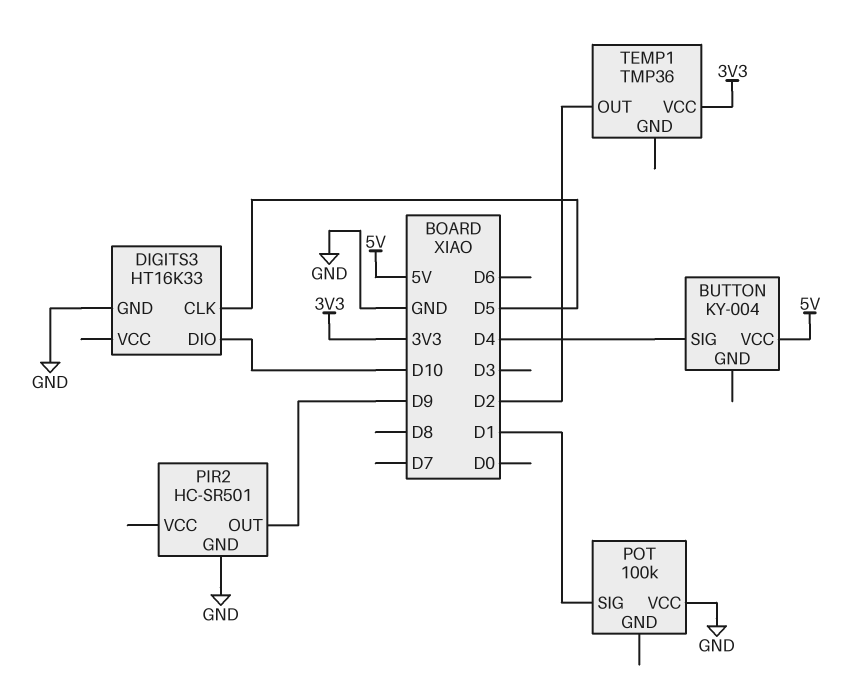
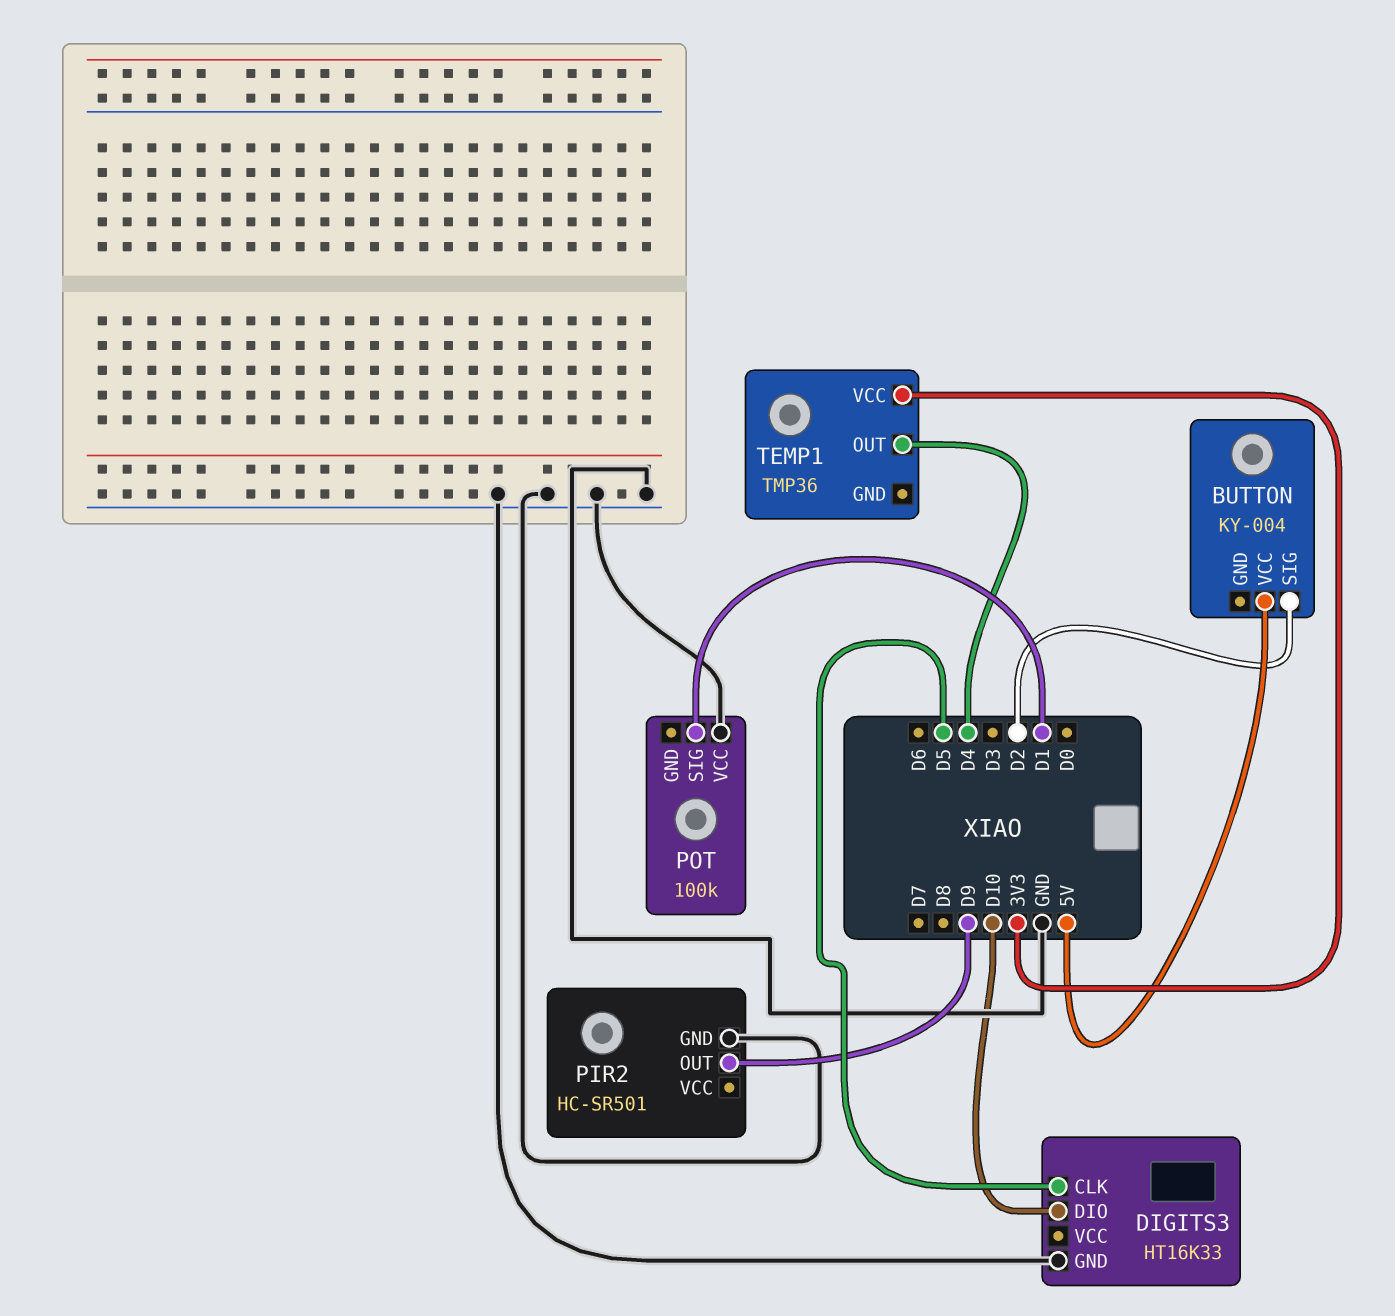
BUTTON pin SIG: D4 -> D2
TEMP1 pin OUT: D2 -> D4

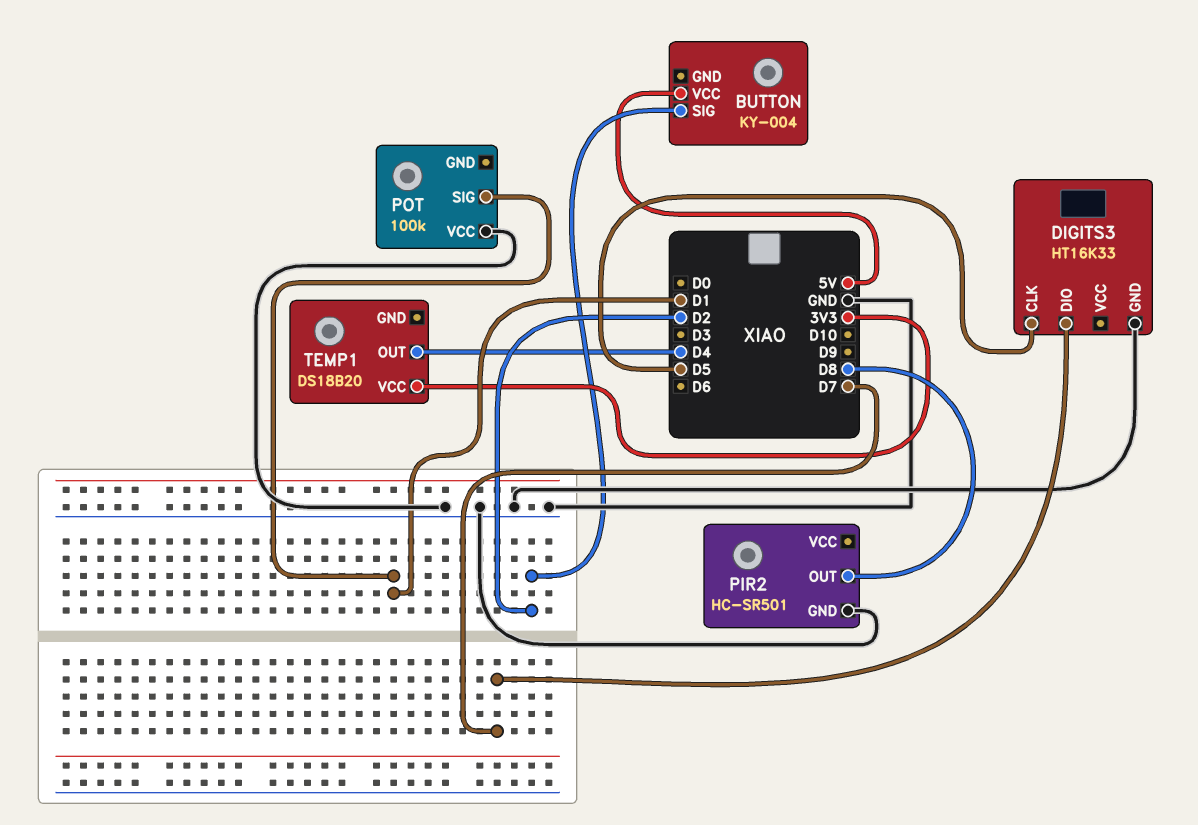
DIGITS3 pin DIO: D10 -> D7
PIR2 pin OUT: D9 -> D8
TEMP1: TMP36 -> DS18B20

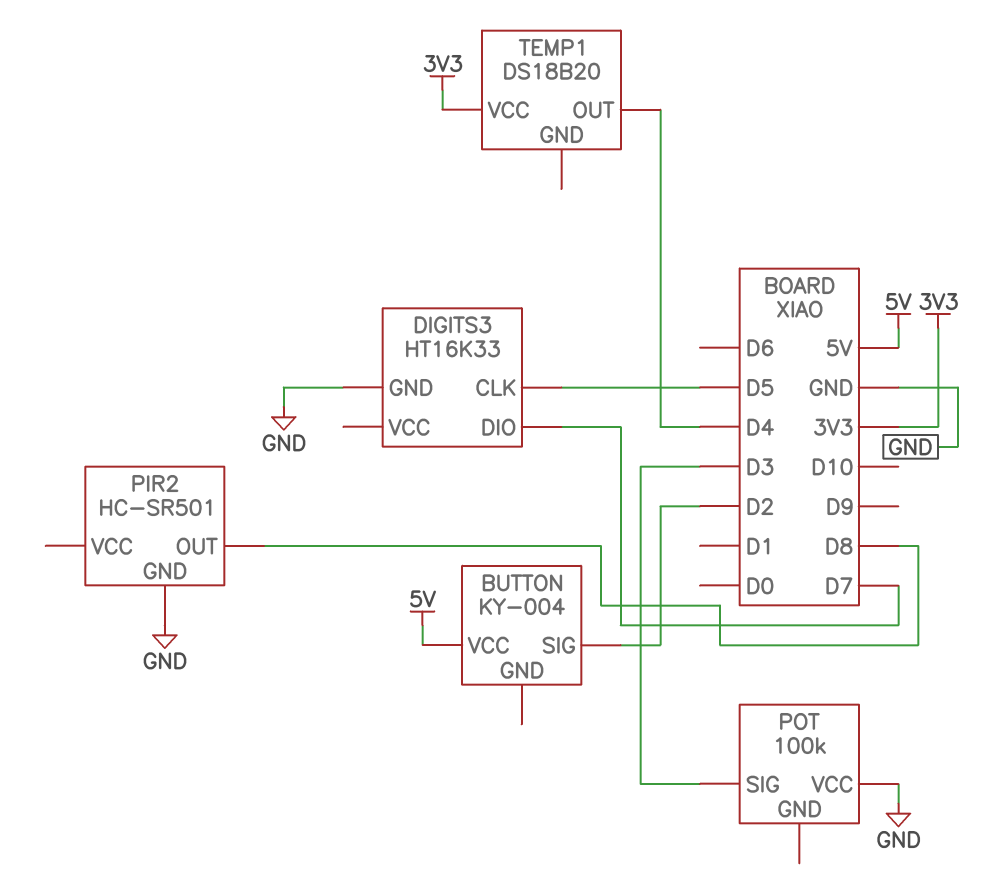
POT pin SIG: D1 -> D3

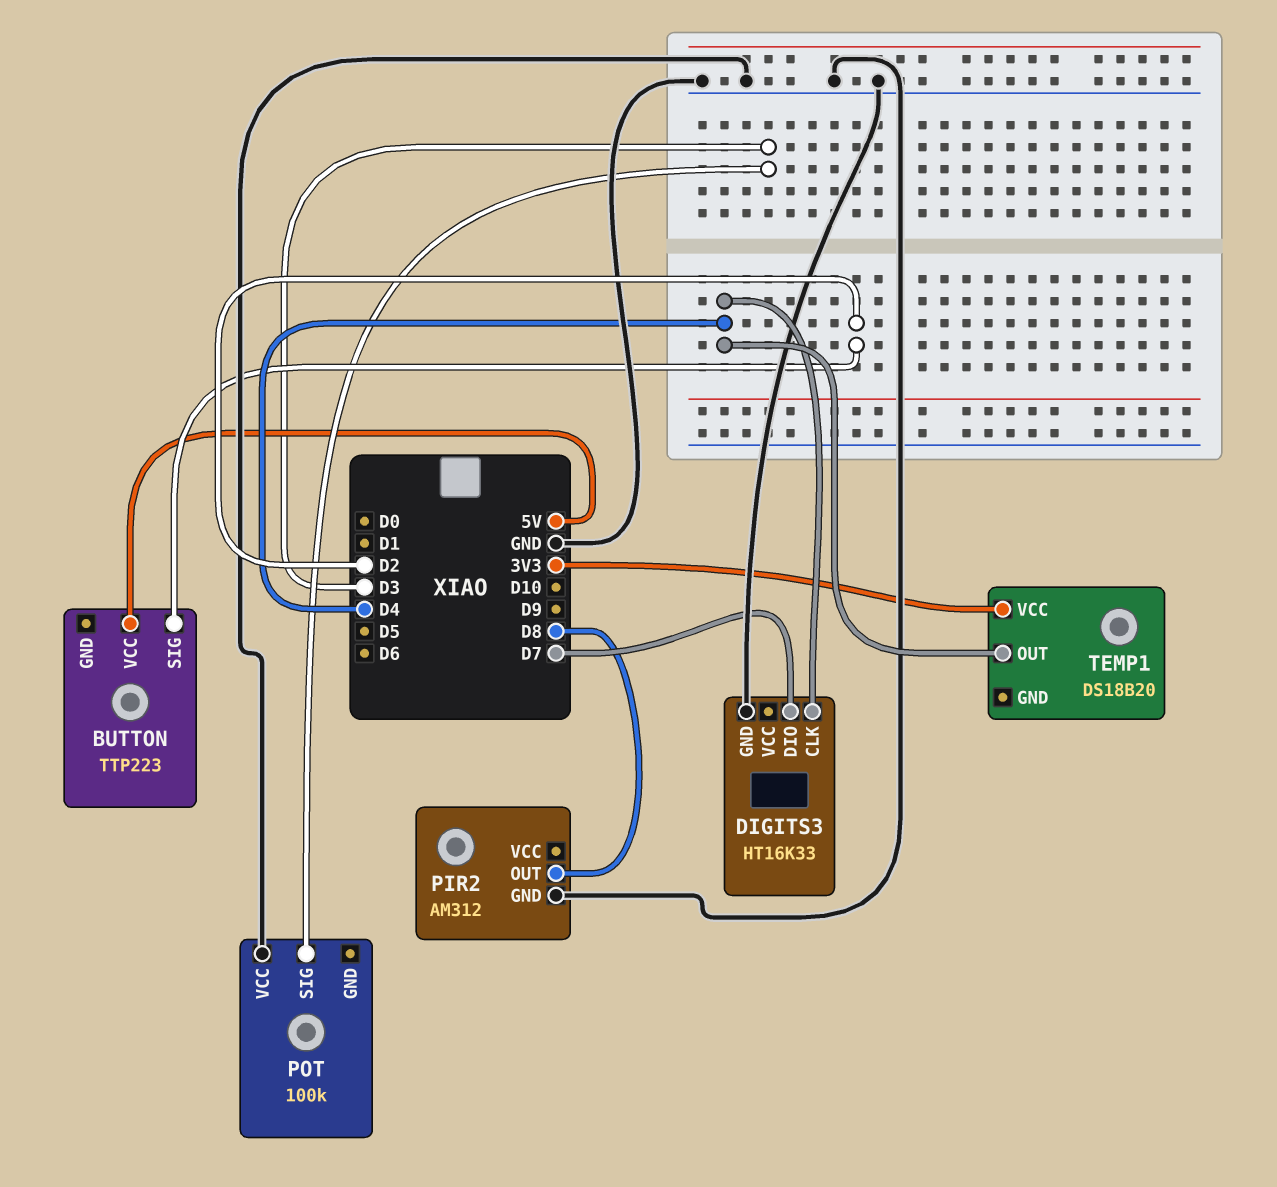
BUTTON: KY-004 -> TTP223
DIGITS3 pin CLK: D5 -> D4
PIR2: HC-SR501 -> AM312

